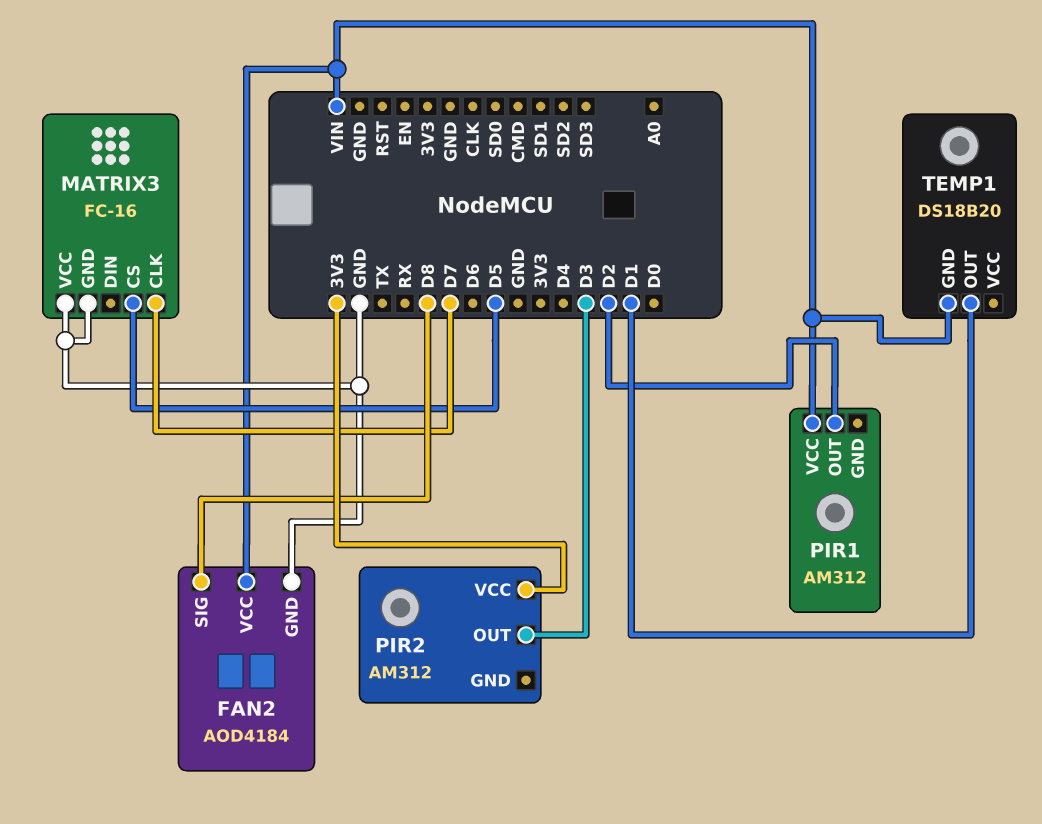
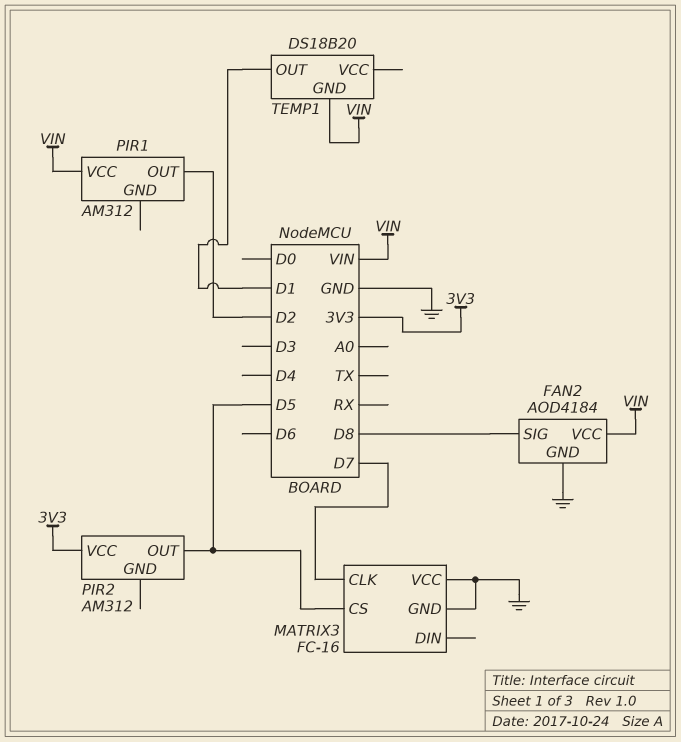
PIR2 pin OUT: D3 -> D5

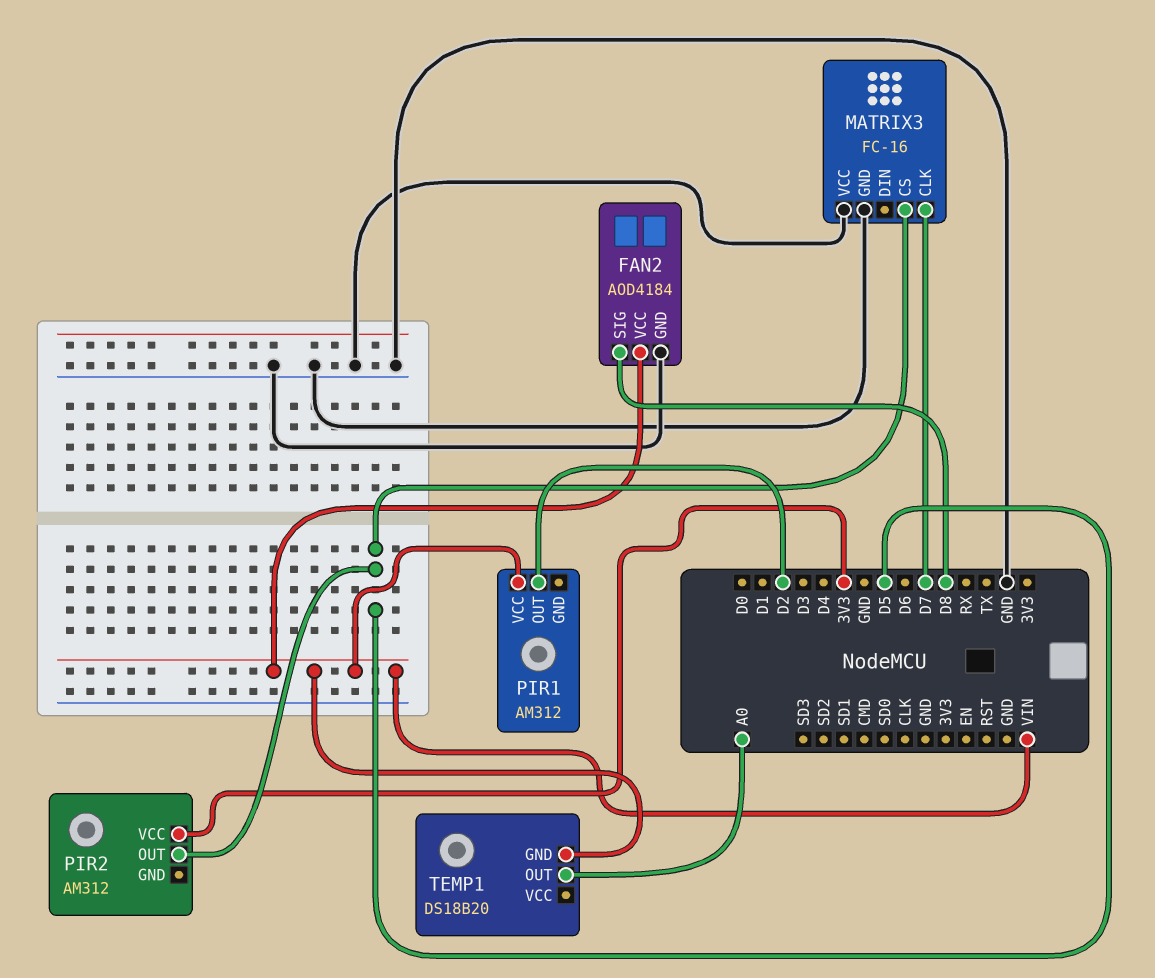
TEMP1 pin OUT: D1 -> A0

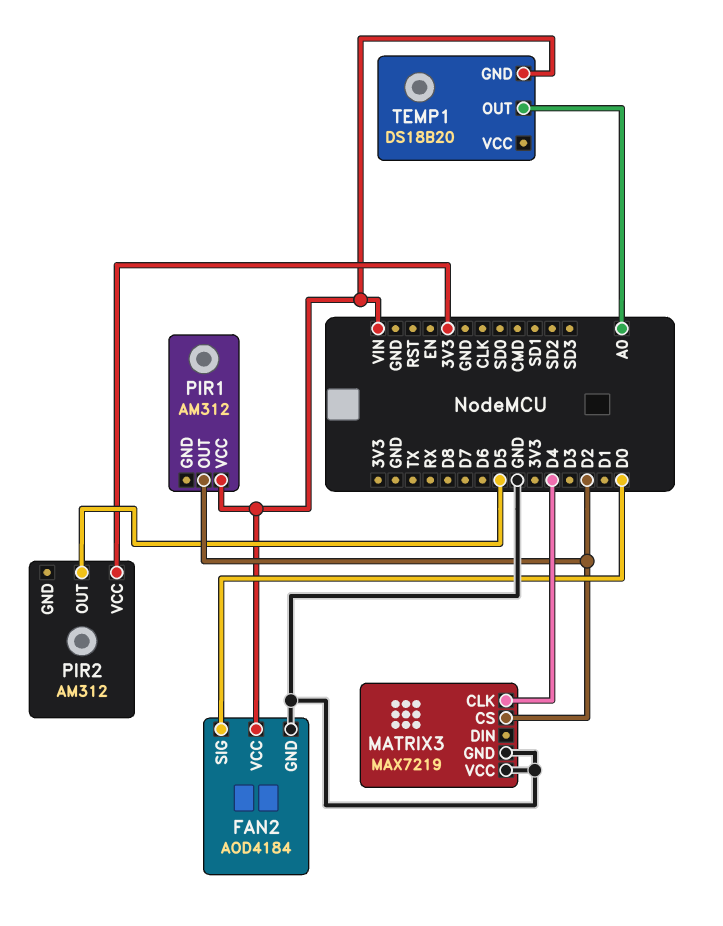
FAN2 pin SIG: D8 -> D0
MATRIX3: FC-16 -> MAX7219
MATRIX3 pin CLK: D7 -> D4
MATRIX3 pin CS: D5 -> D2

